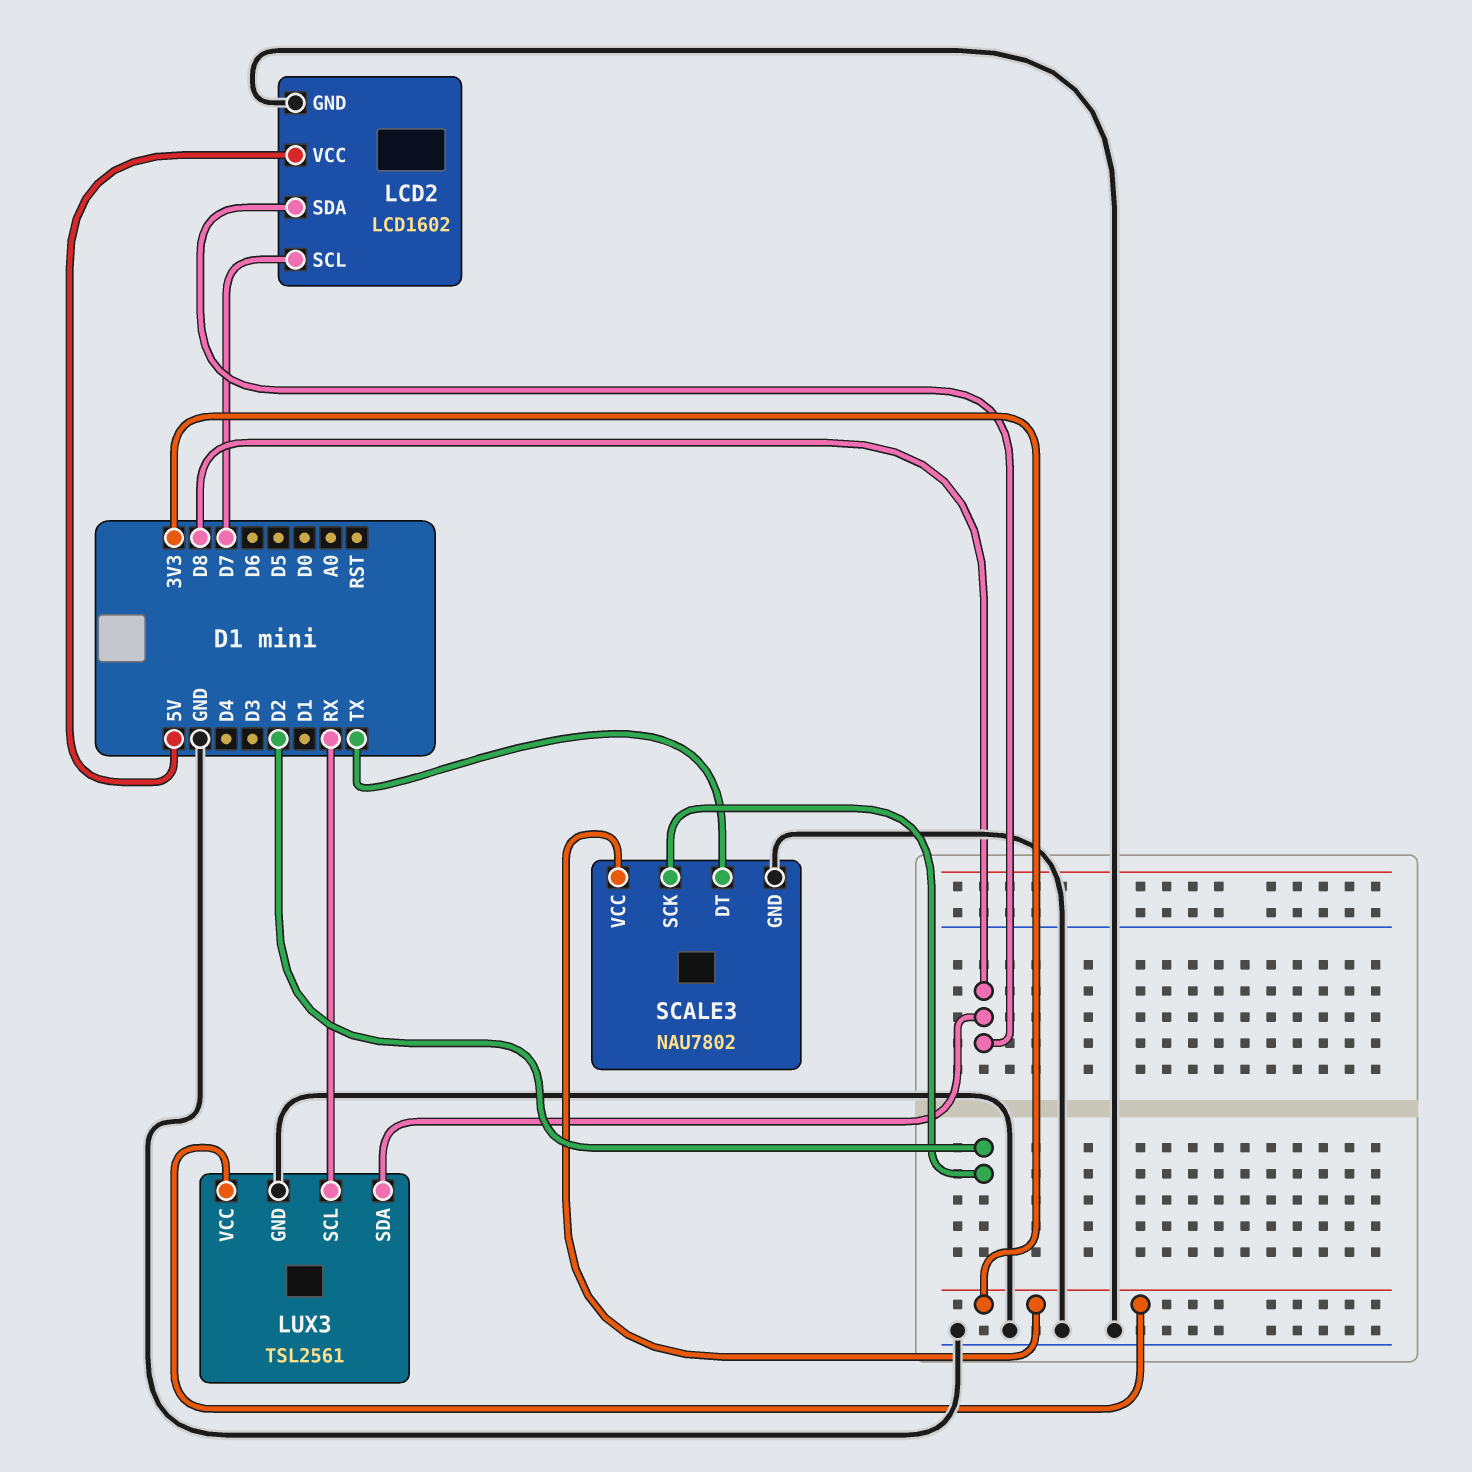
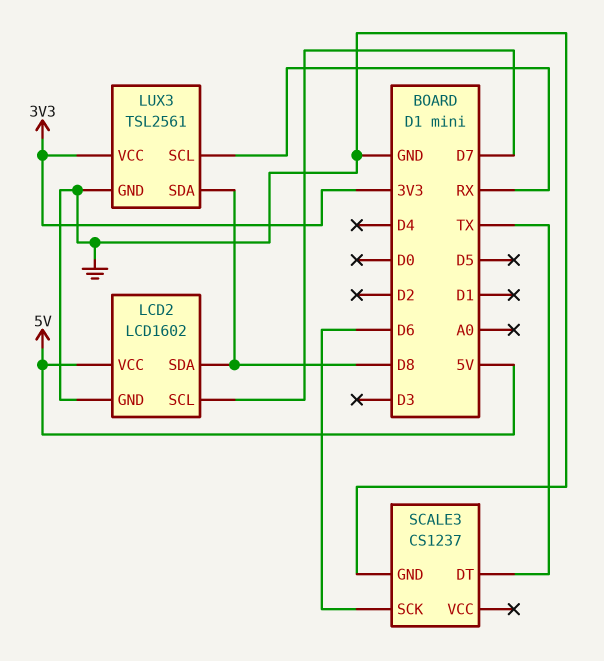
SCALE3: NAU7802 -> CS1237
SCALE3 pin SCK: D2 -> D6
SCALE3 pin VCC: 3V3 -> none

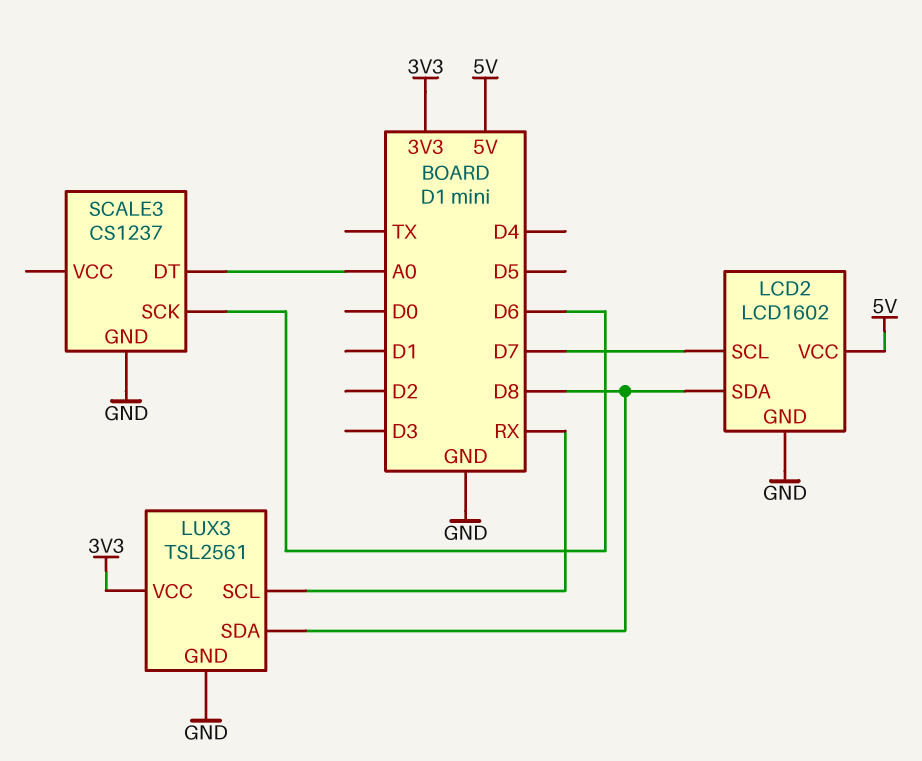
SCALE3 pin DT: TX -> A0

